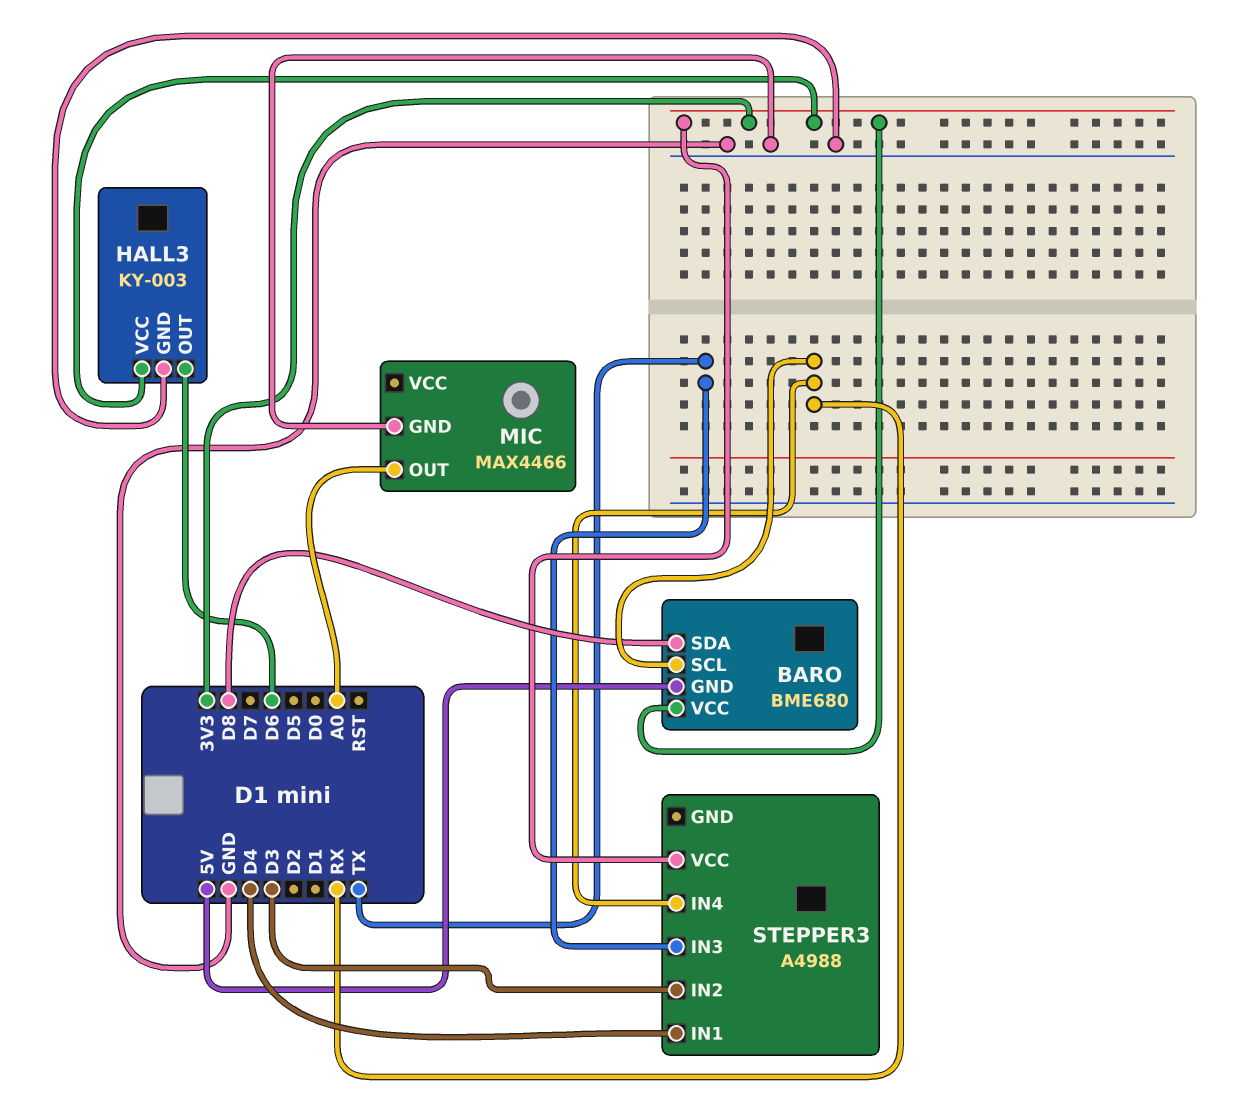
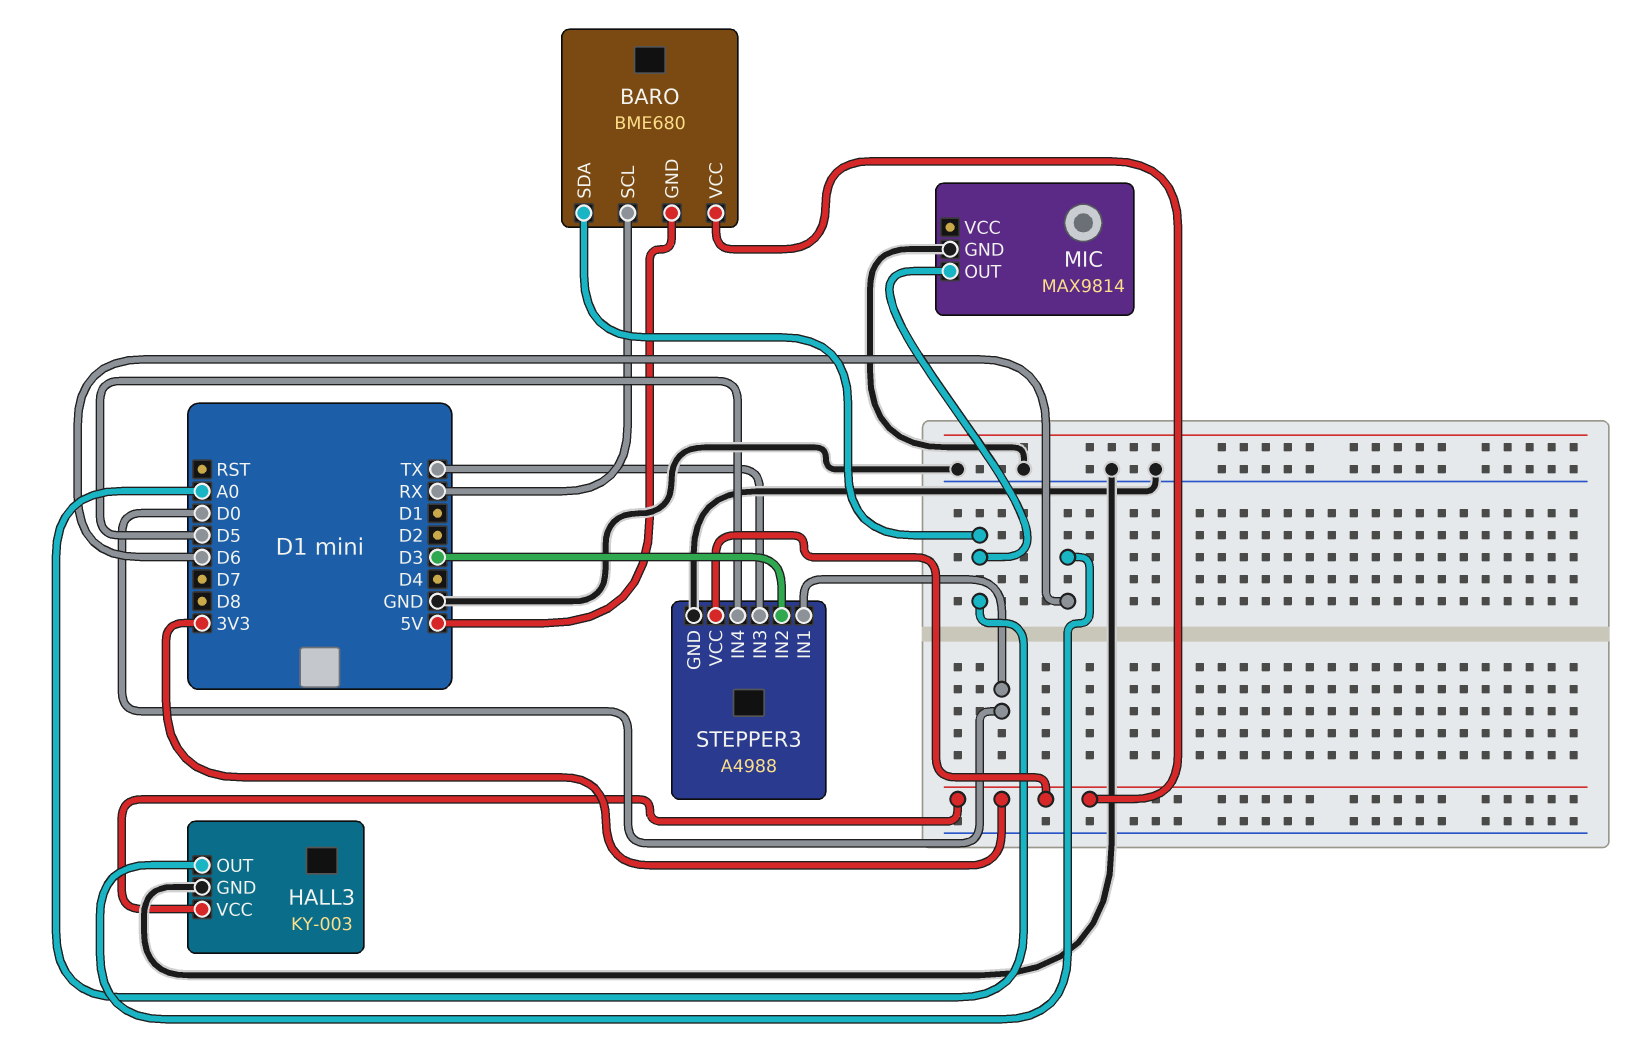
BARO pin SDA: D8 -> A0
MIC: MAX4466 -> MAX9814
STEPPER3 pin GND: none -> GND
STEPPER3 pin IN1: D4 -> D0
STEPPER3 pin IN4: RX -> D5

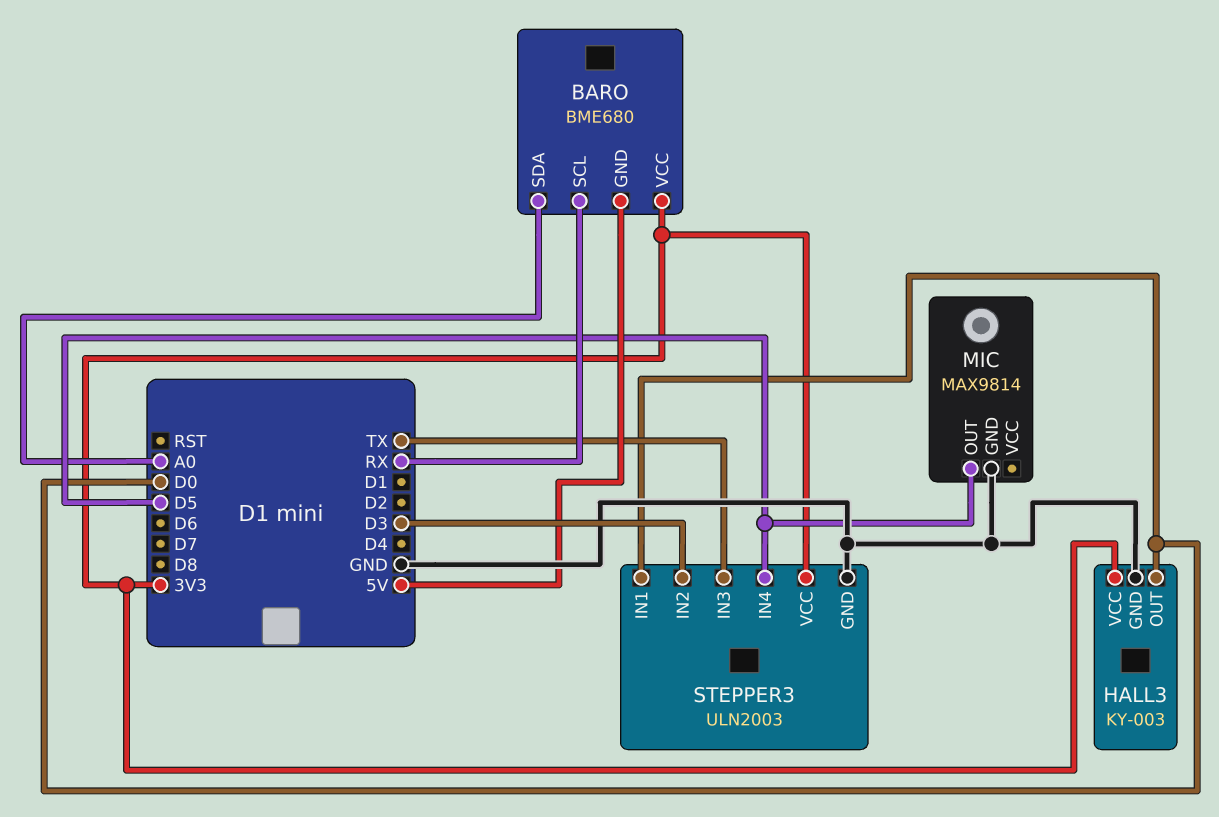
HALL3 pin OUT: D6 -> D0
MIC pin OUT: A0 -> D5
STEPPER3: A4988 -> ULN2003

